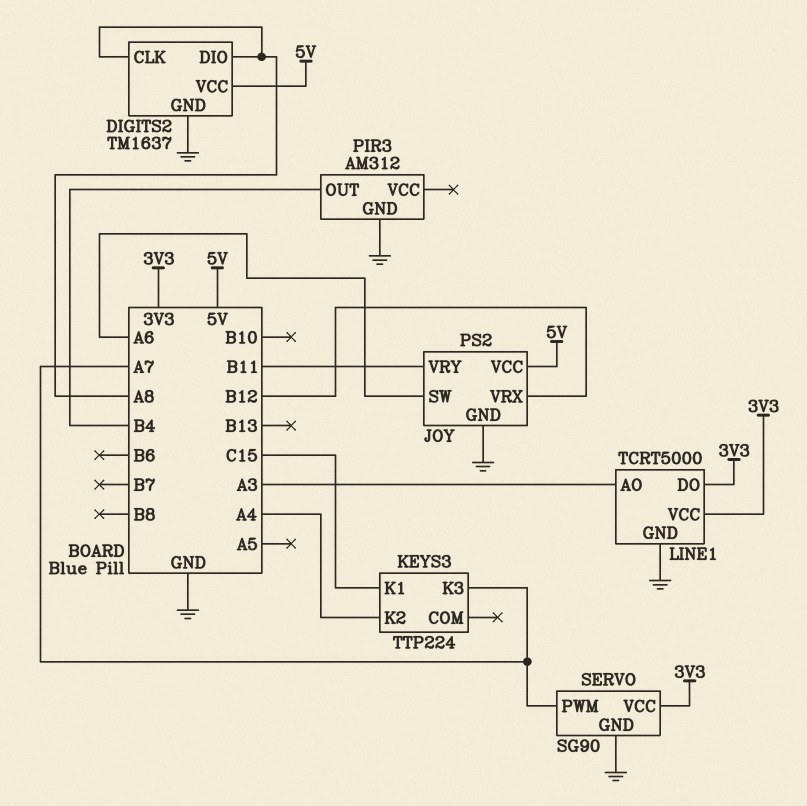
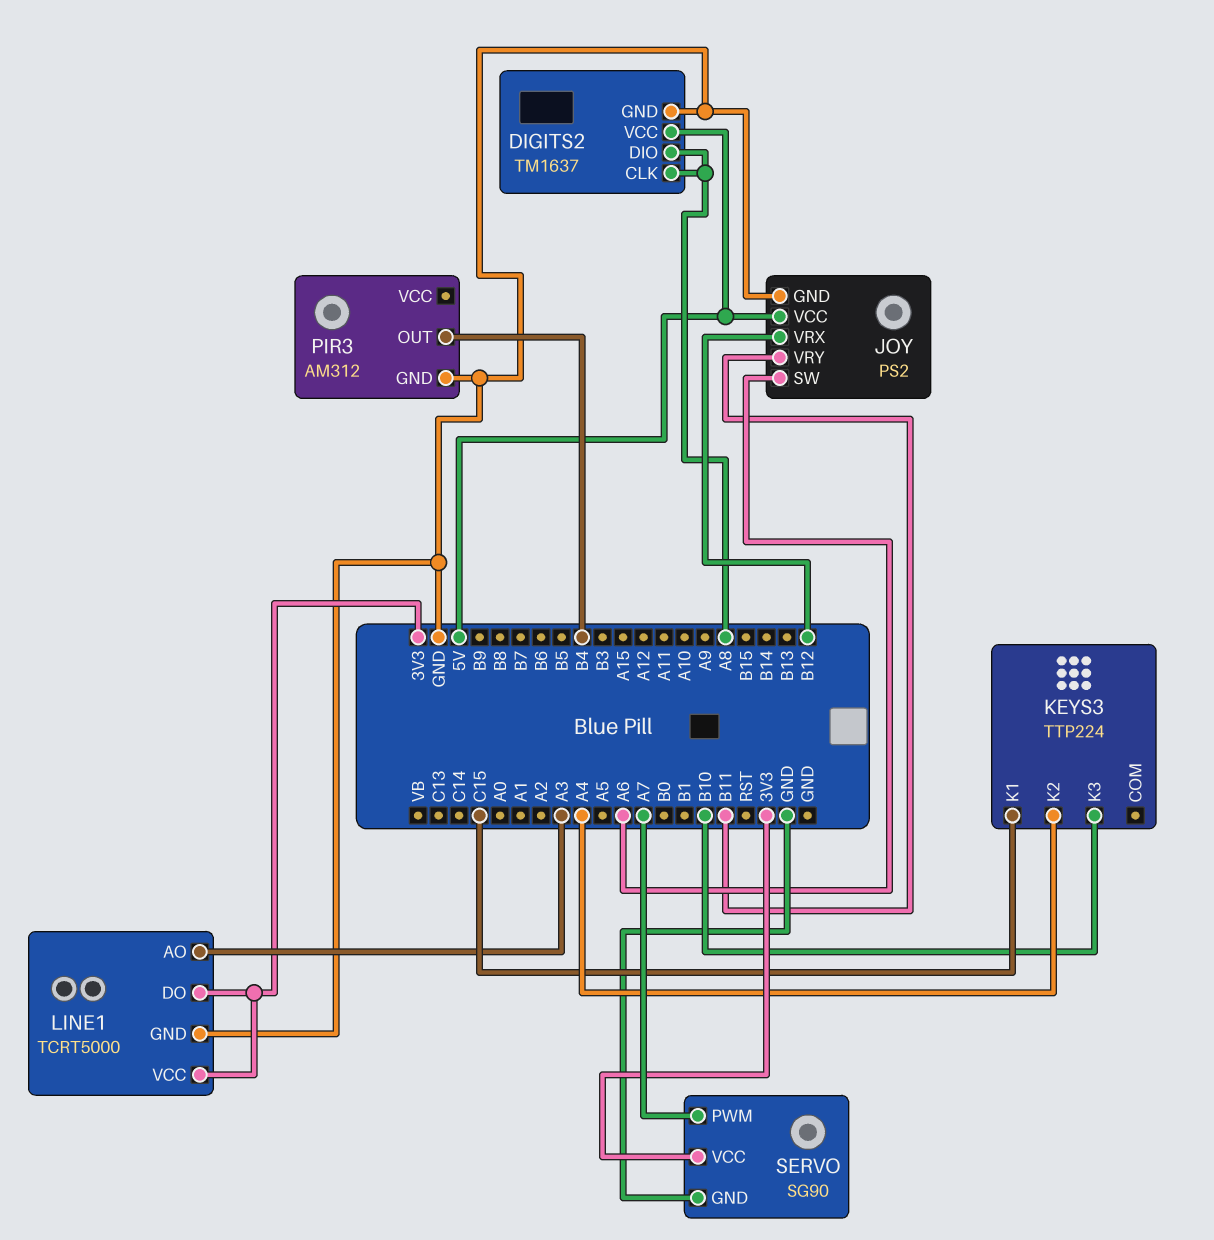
KEYS3 pin K3: A7 -> B10

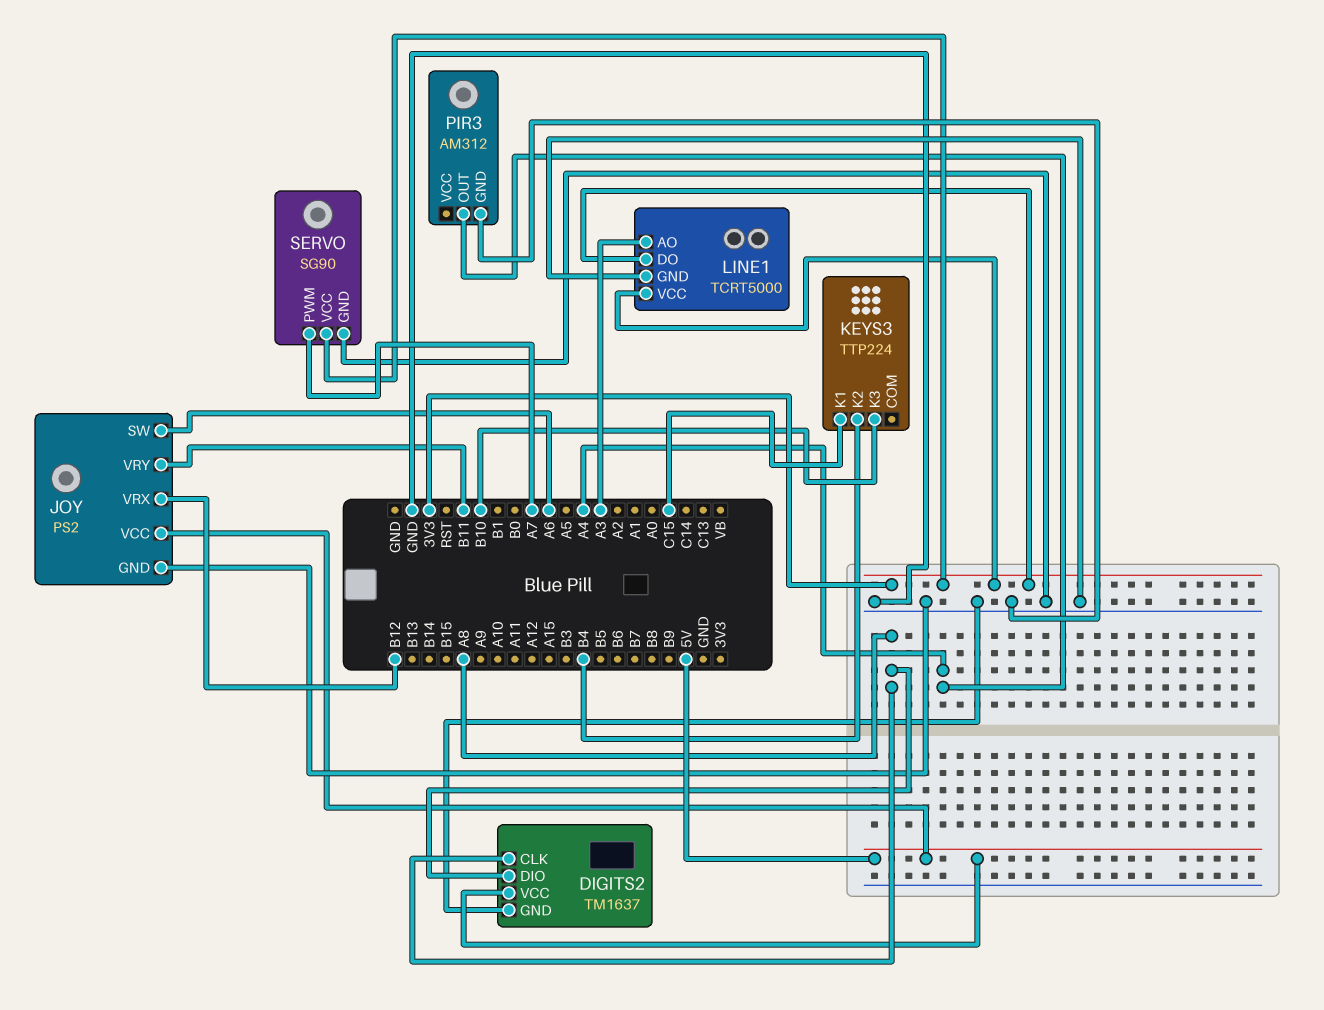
KEYS3 pin K2: A4 -> B4
PIR3 pin OUT: B4 -> A4

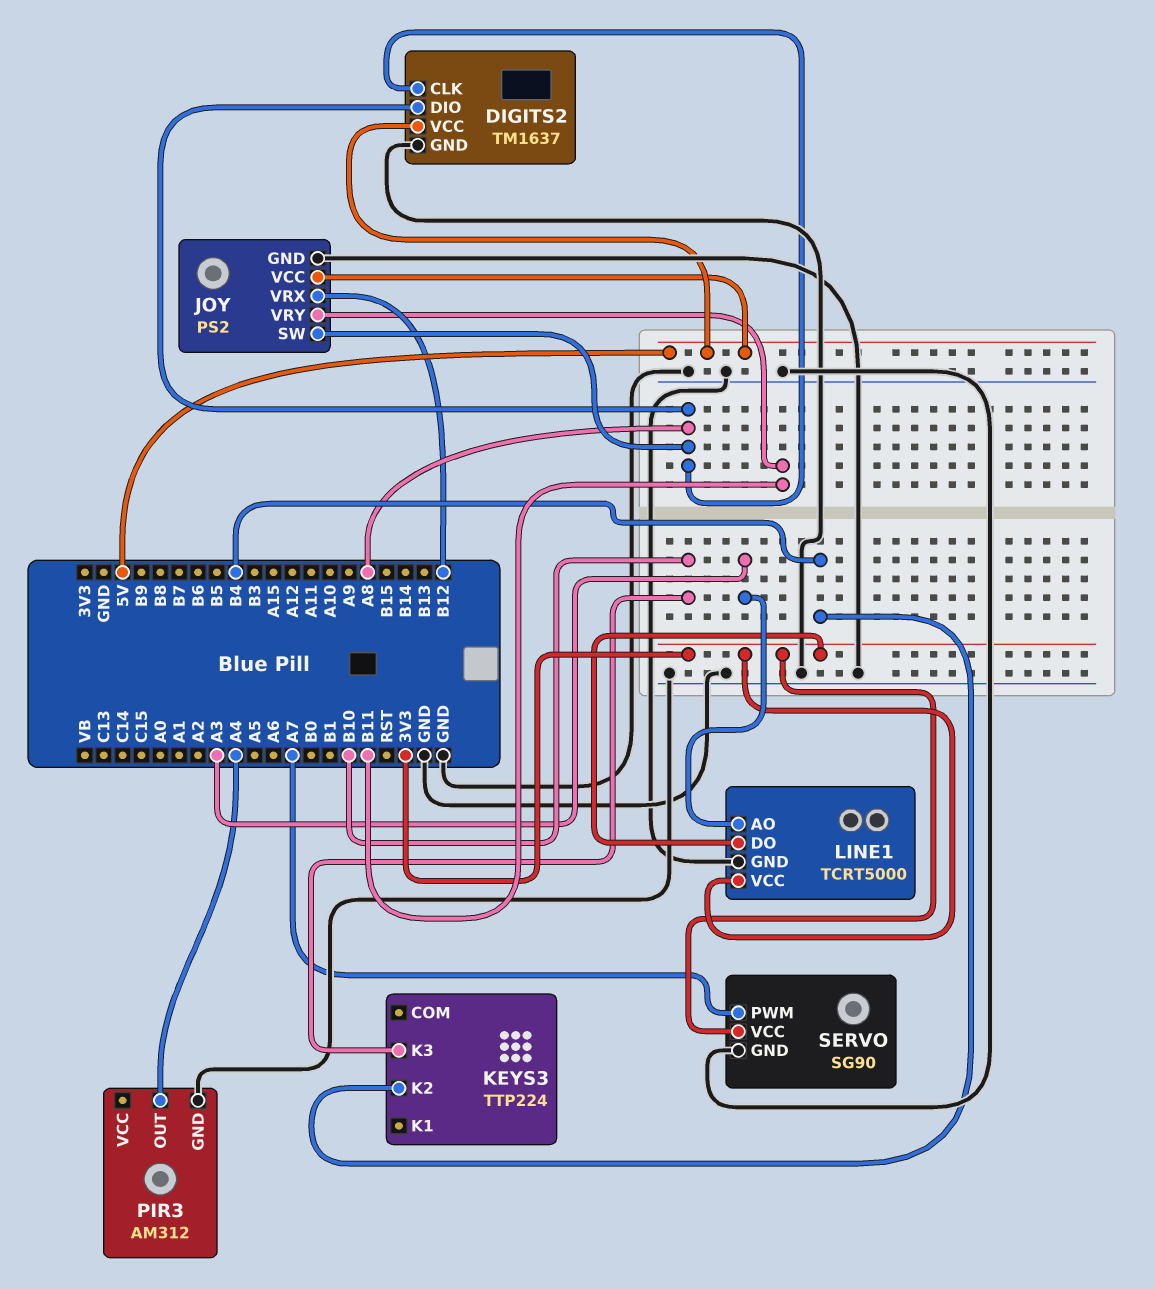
JOY pin SW: A6 -> A8
KEYS3 pin K1: C15 -> none

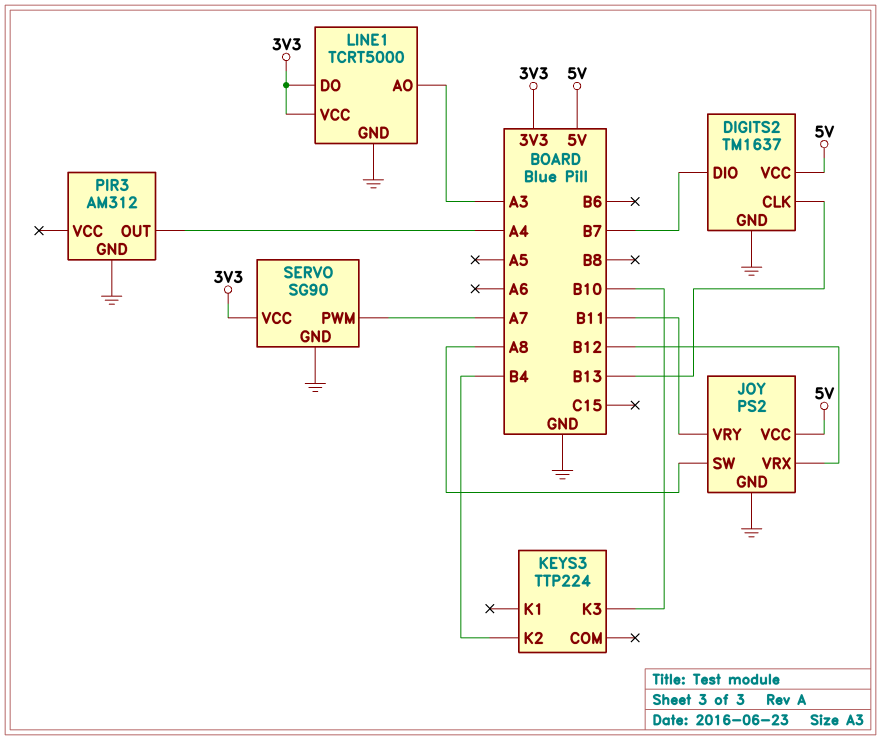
DIGITS2 pin CLK: A8 -> B13
DIGITS2 pin DIO: A8 -> B7

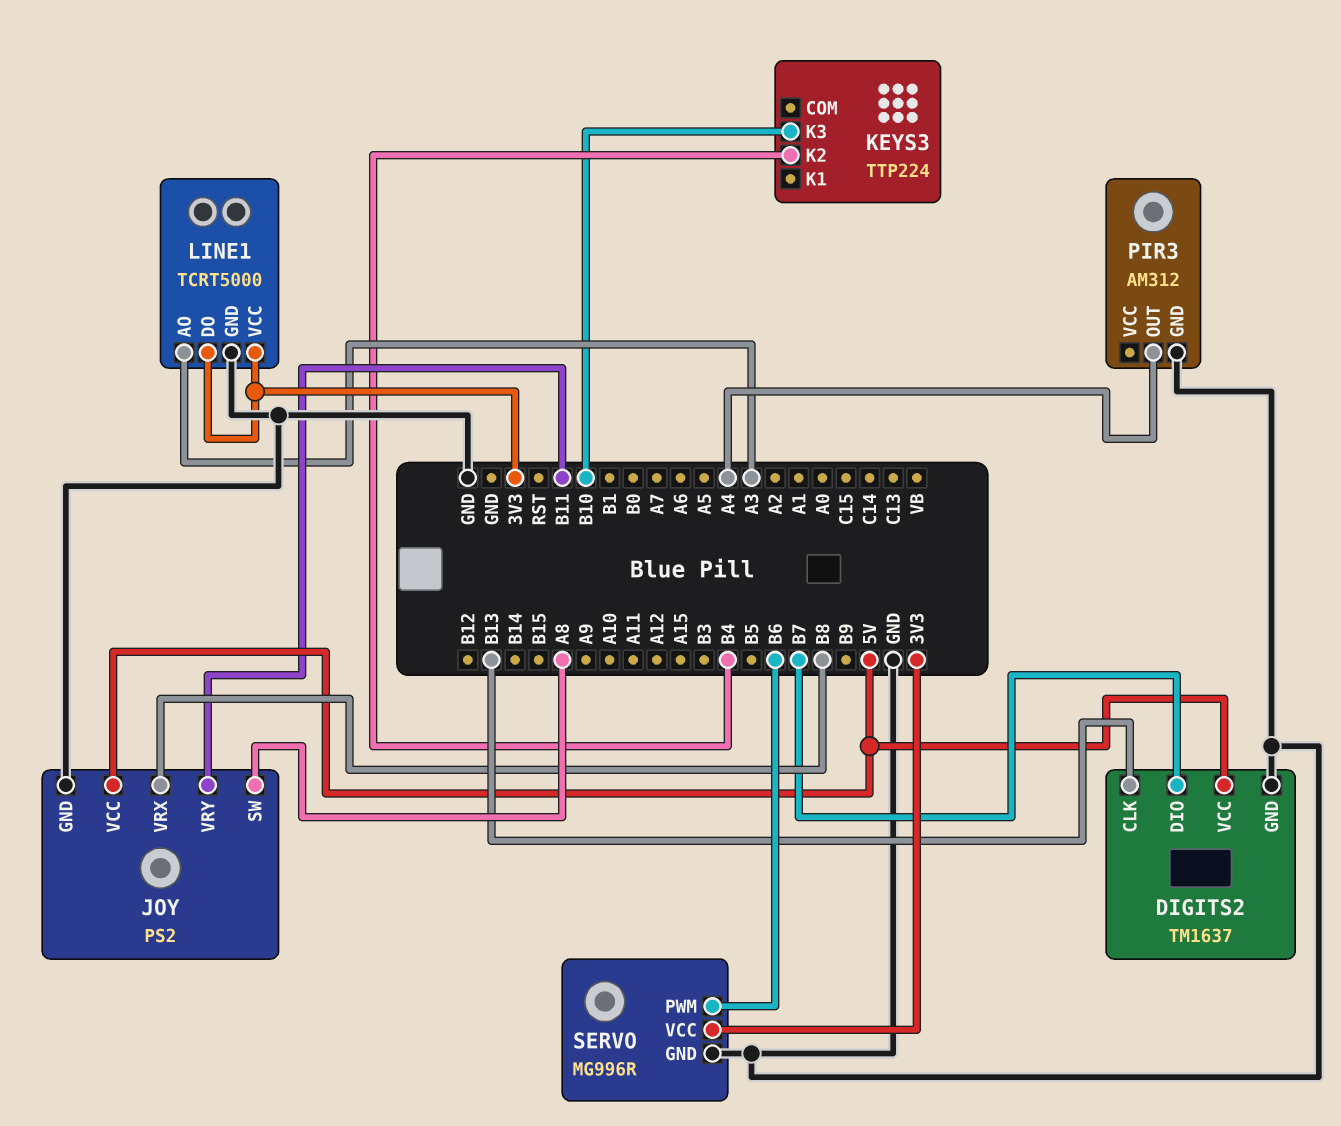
JOY pin VRX: B12 -> B8
SERVO: SG90 -> MG996R
SERVO pin PWM: A7 -> B6

